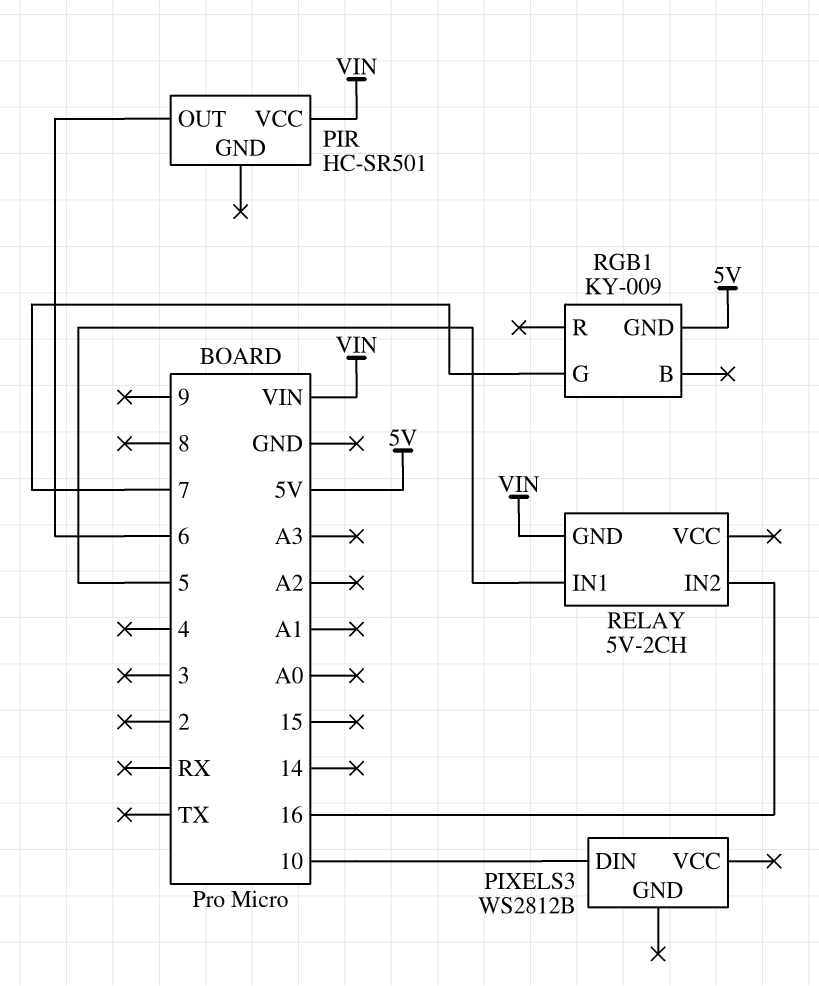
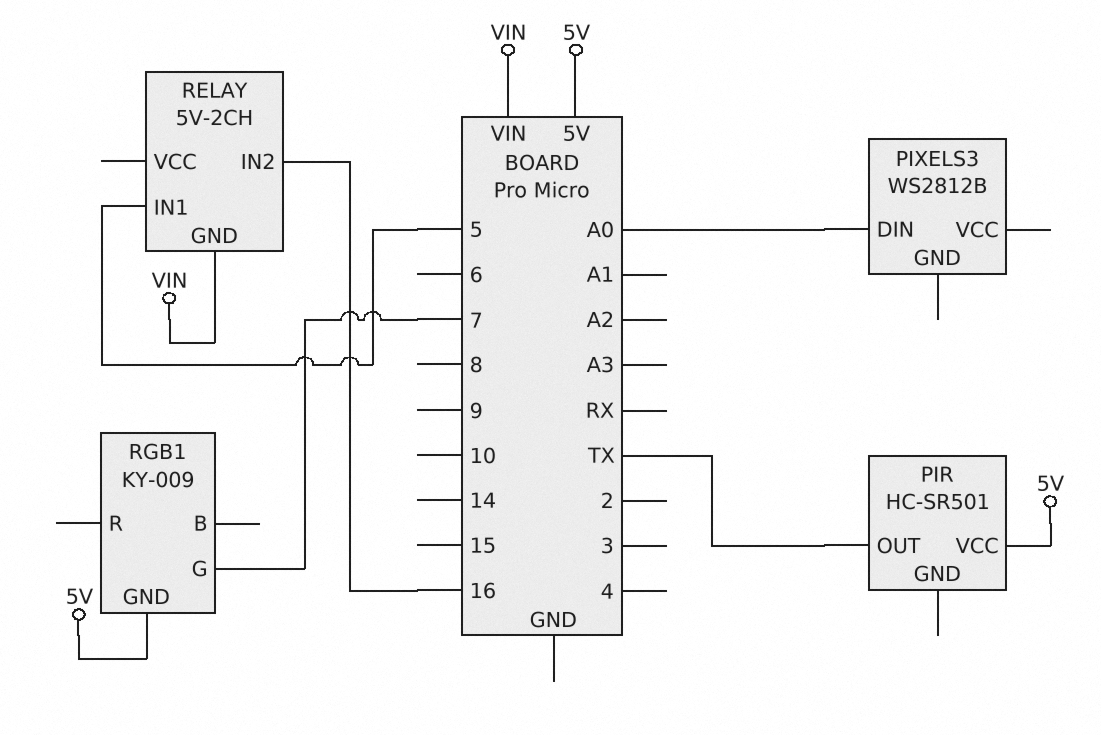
PIR pin OUT: 6 -> TX
PIR pin VCC: VIN -> 5V
PIXELS3 pin DIN: 10 -> A0

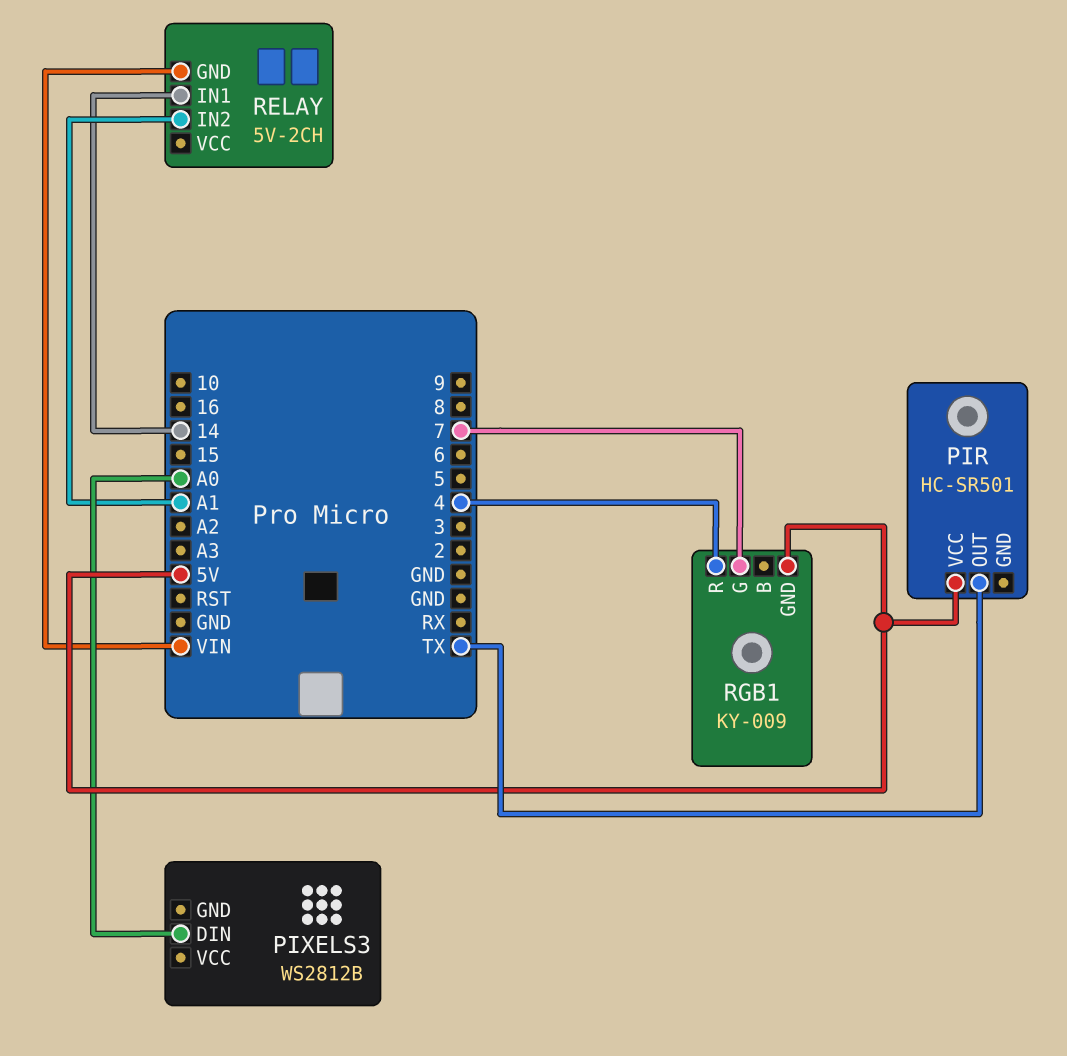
RELAY pin IN1: 5 -> 14
RELAY pin IN2: 16 -> A1
RGB1 pin R: none -> 4

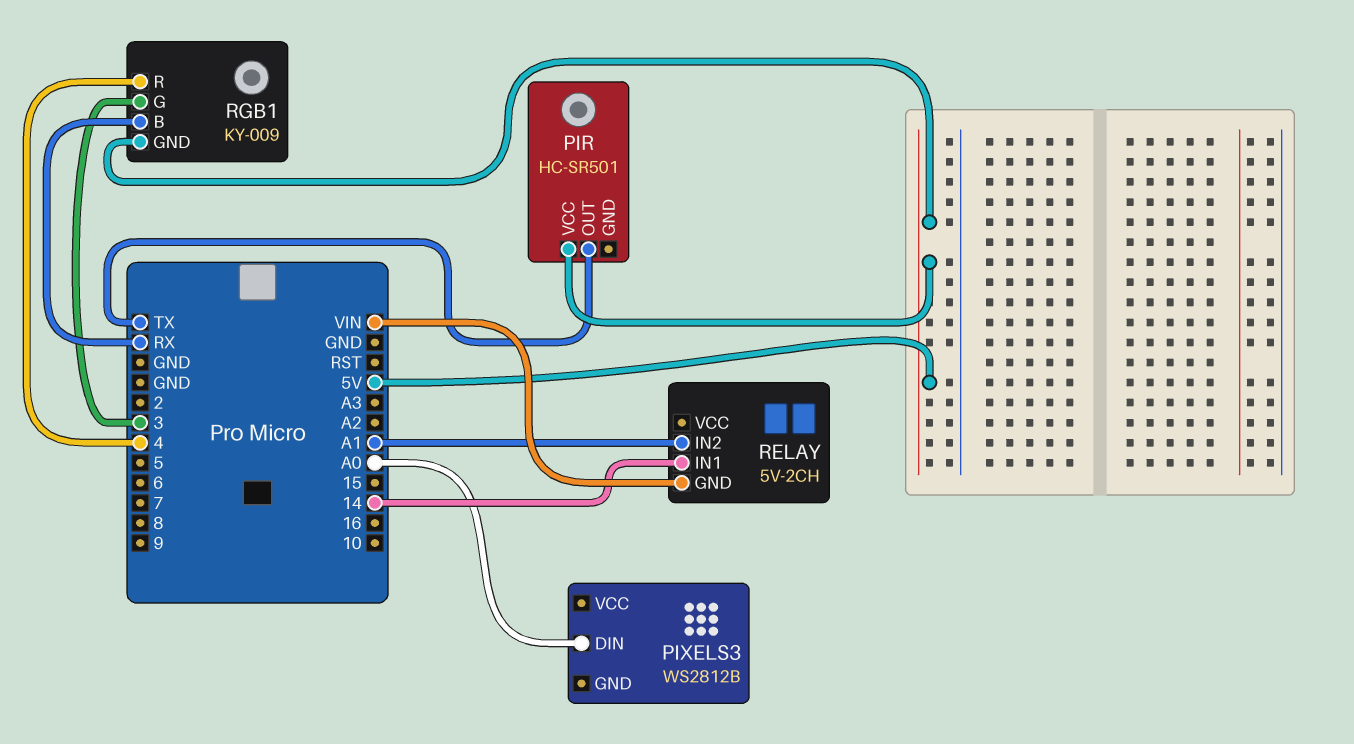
RGB1 pin B: none -> RX
RGB1 pin G: 7 -> 3

